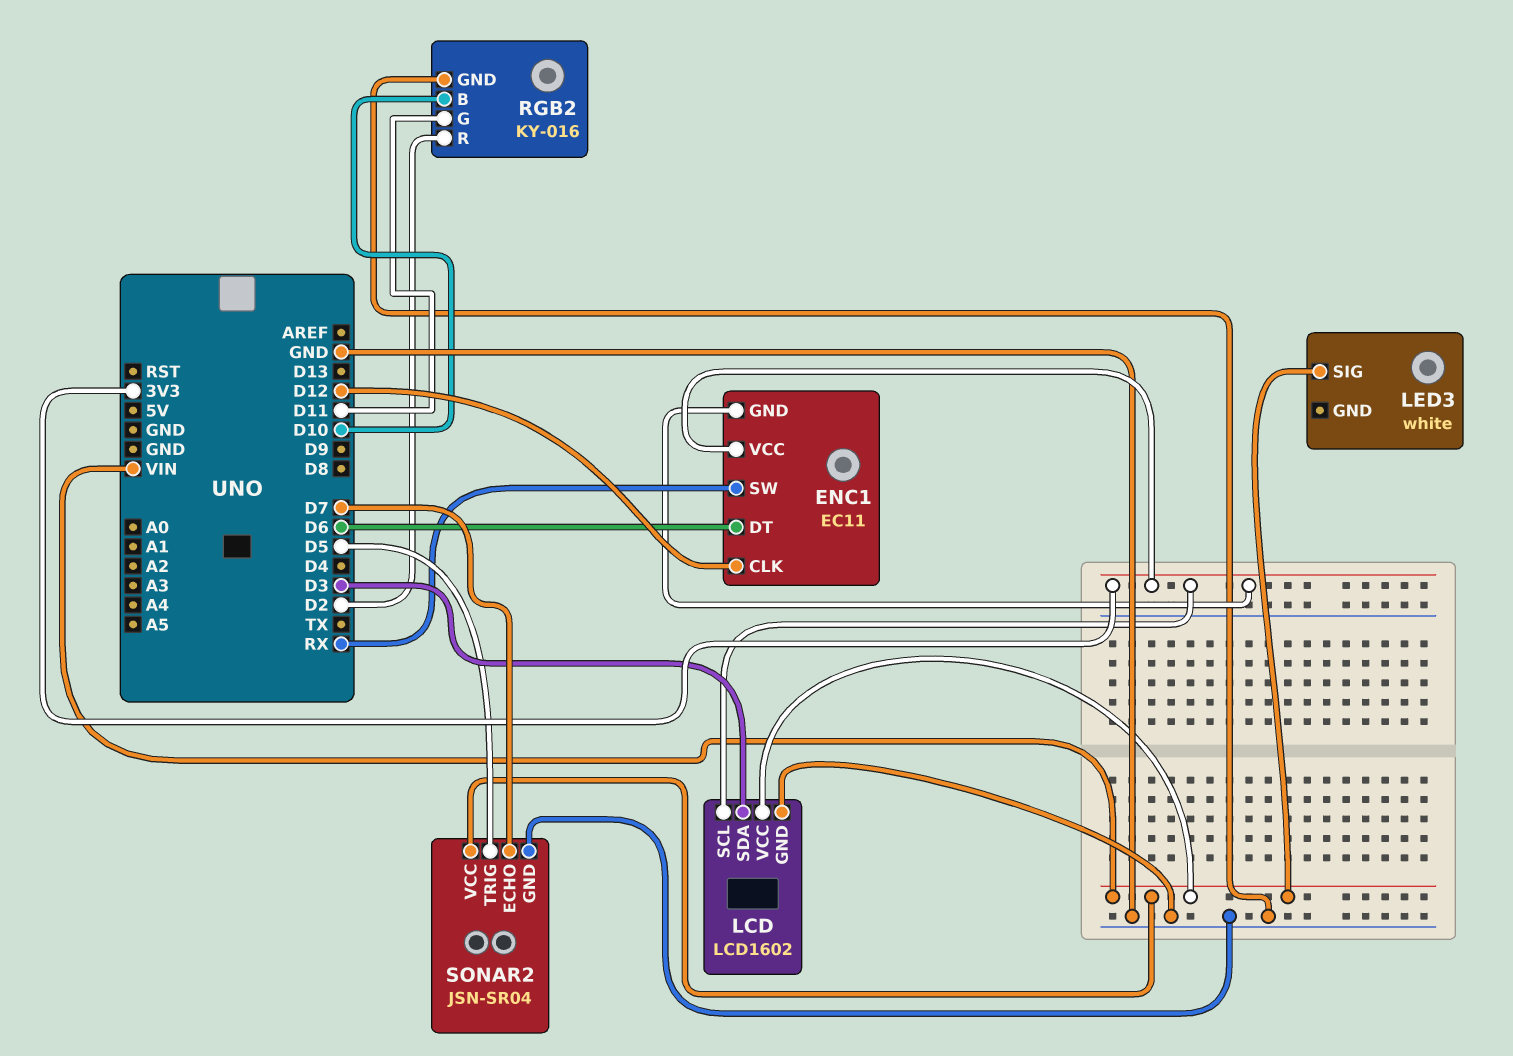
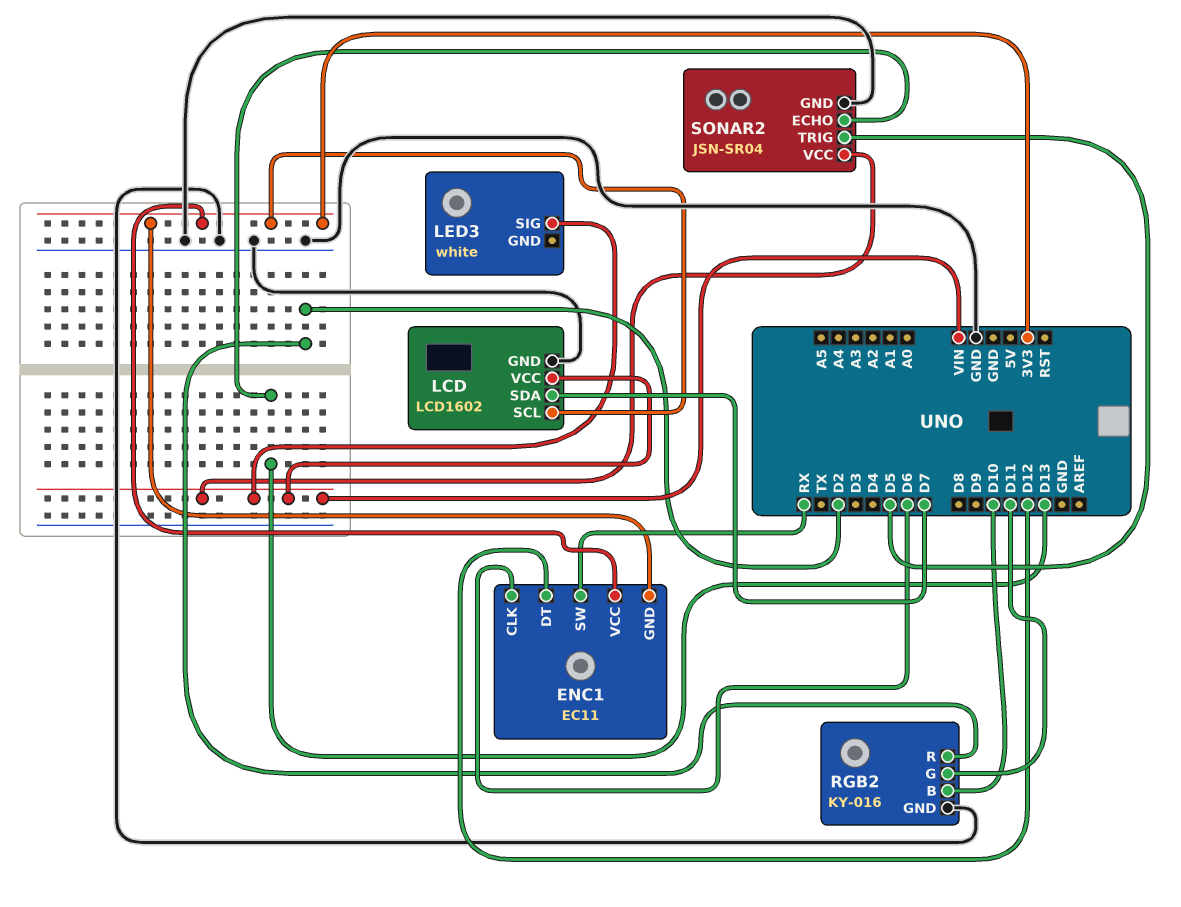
ENC1 pin CLK: D12 -> D6
ENC1 pin DT: D6 -> D12
LCD pin SDA: D3 -> D7
SONAR2 pin ECHO: D7 -> D13

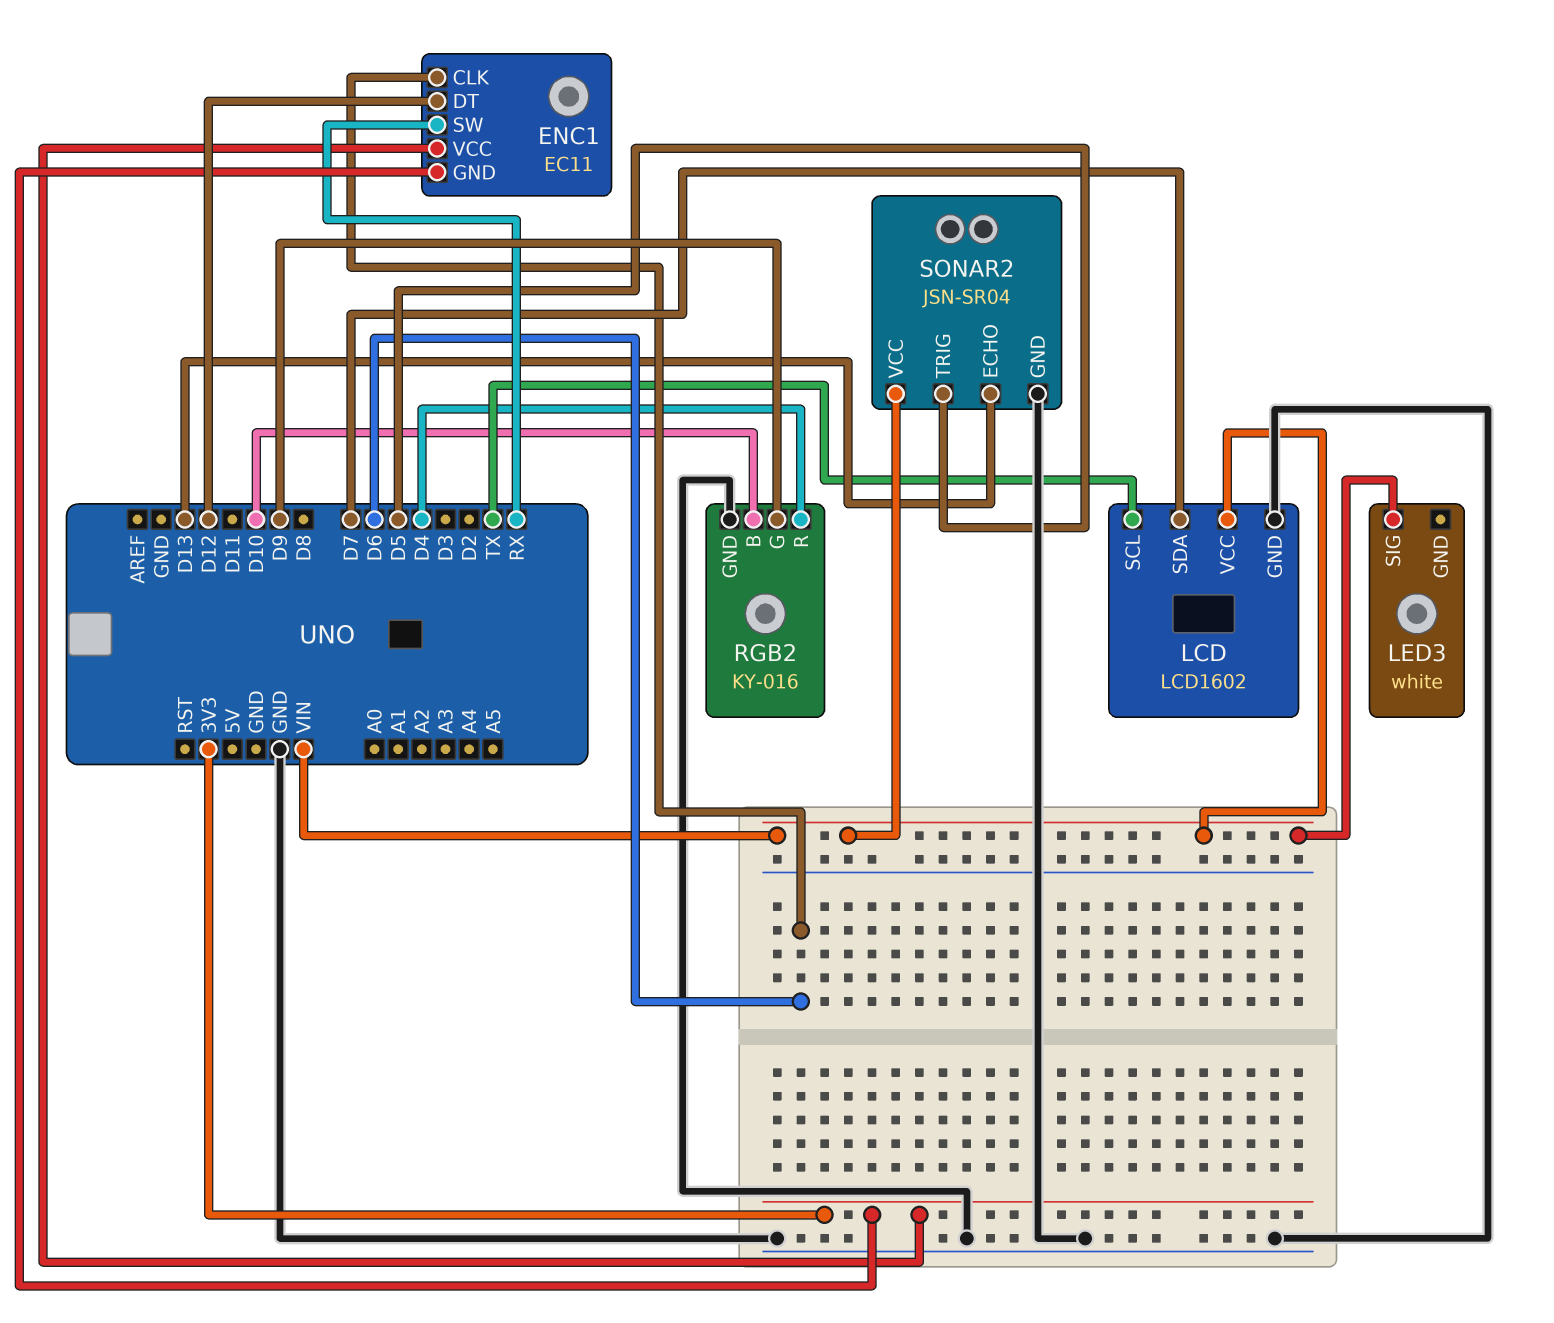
LCD pin SCL: 3V3 -> TX
RGB2 pin G: D11 -> D9
RGB2 pin R: D2 -> D4

